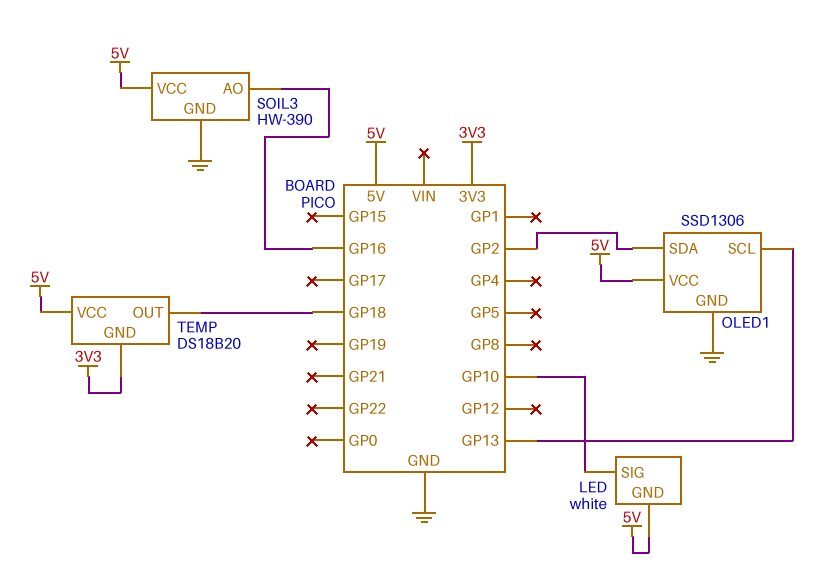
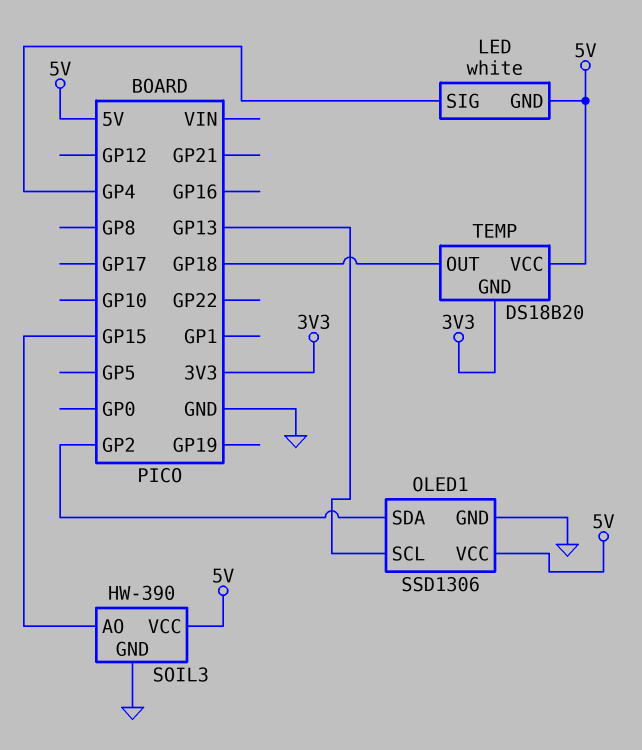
LED pin SIG: GP10 -> GP4
SOIL3 pin AO: GP16 -> GP15

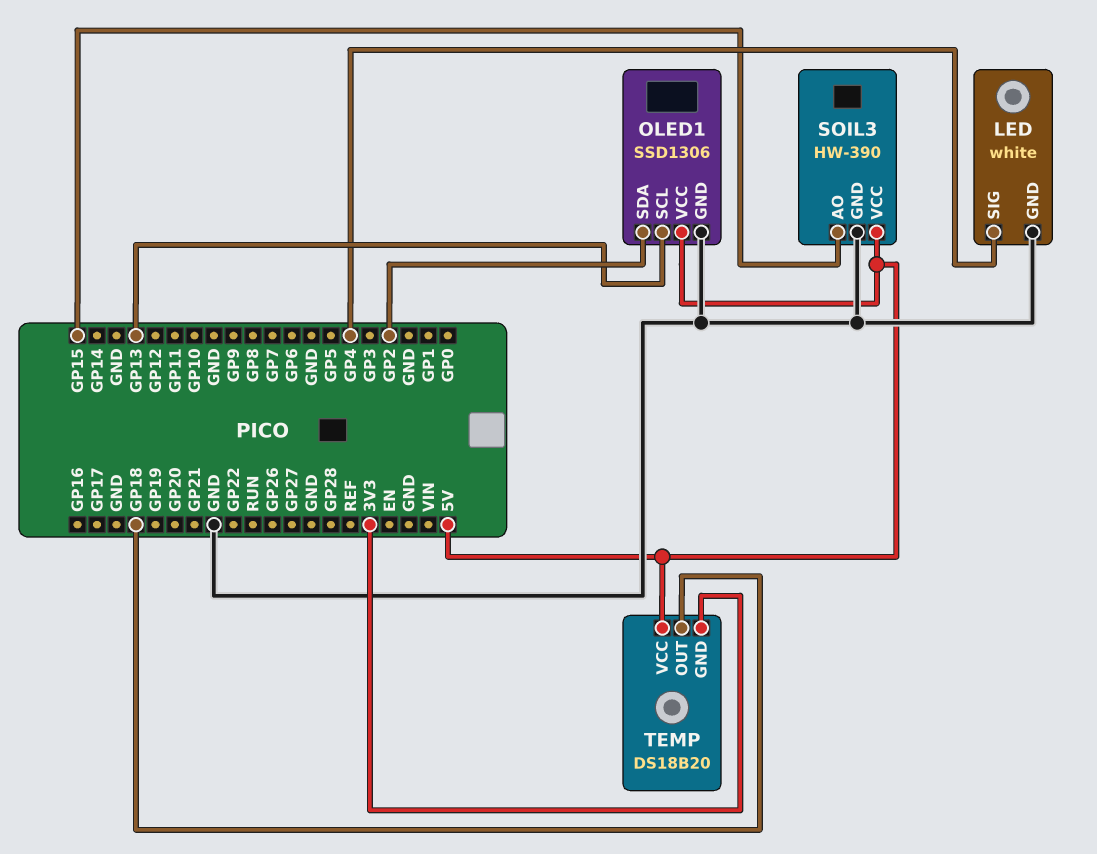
LED pin GND: 5V -> GND

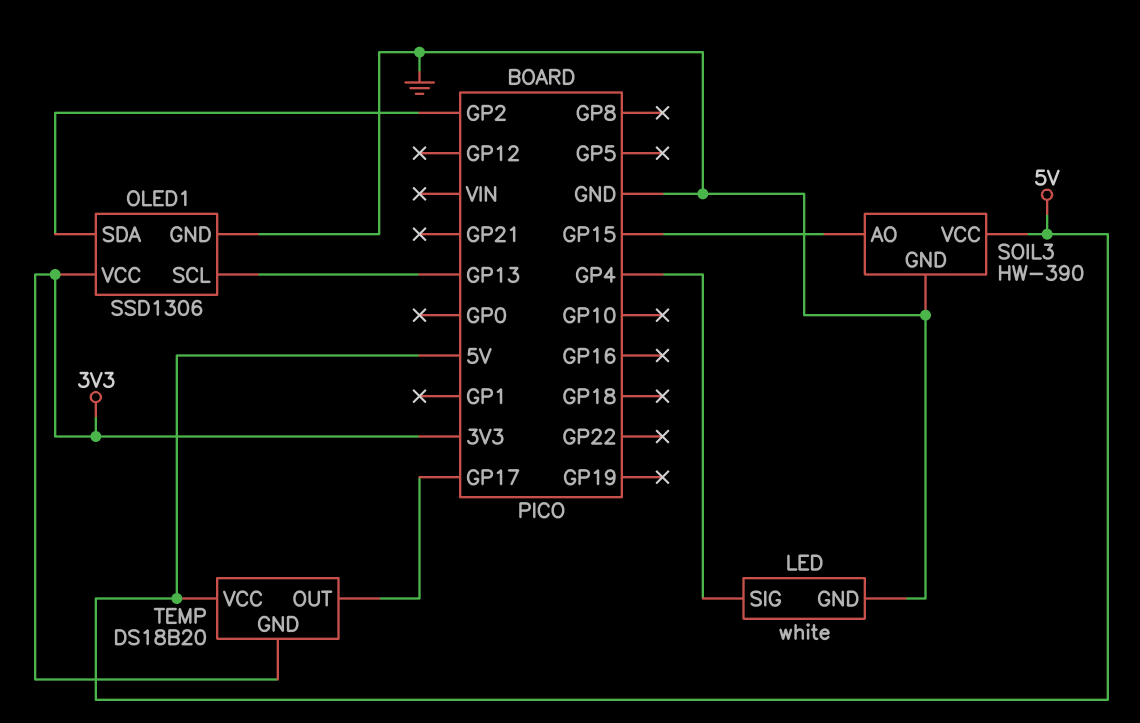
OLED1 pin VCC: 5V -> 3V3
TEMP pin OUT: GP18 -> GP17

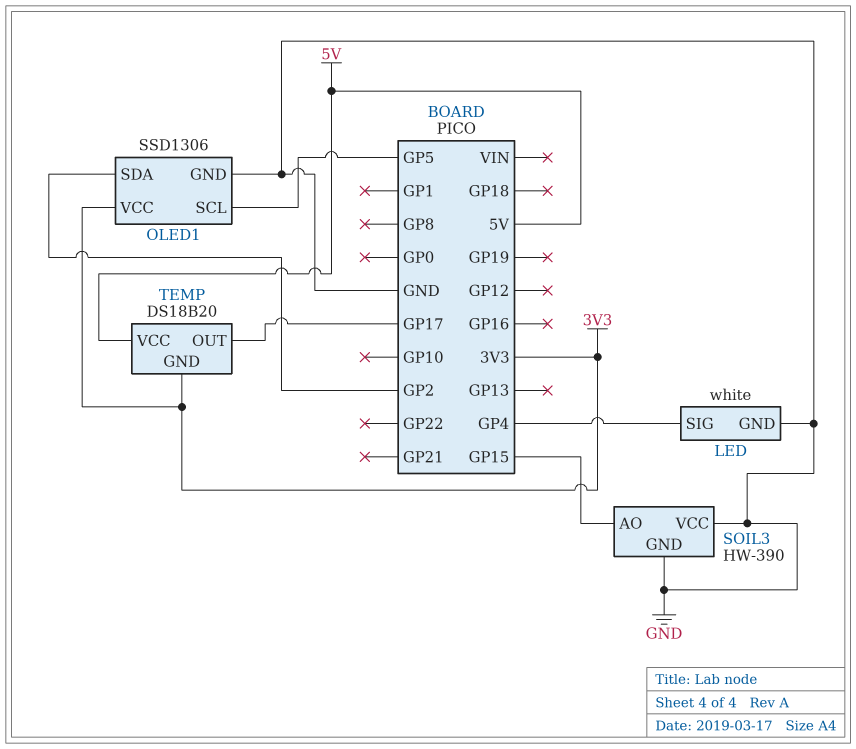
OLED1 pin SCL: GP13 -> GP5
SOIL3 pin VCC: 5V -> GND

